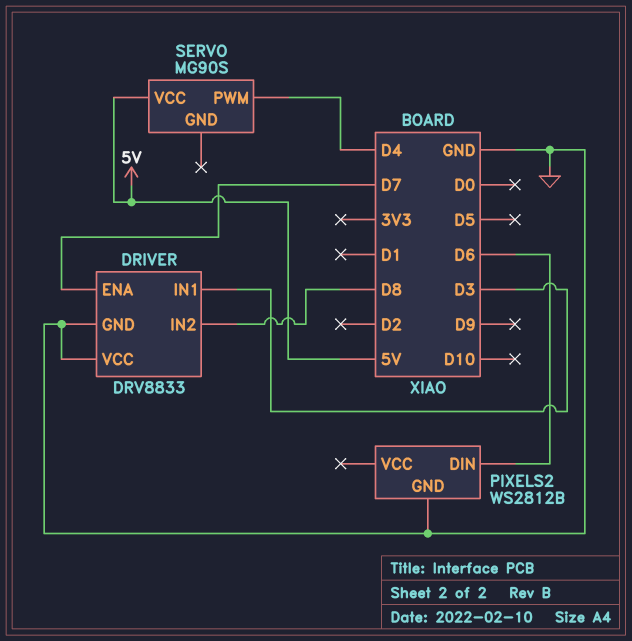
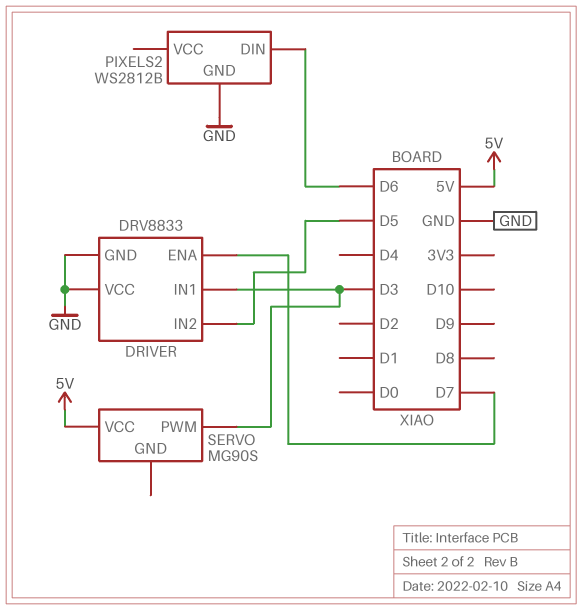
DRIVER pin IN2: D8 -> D5
SERVO pin PWM: D4 -> D3

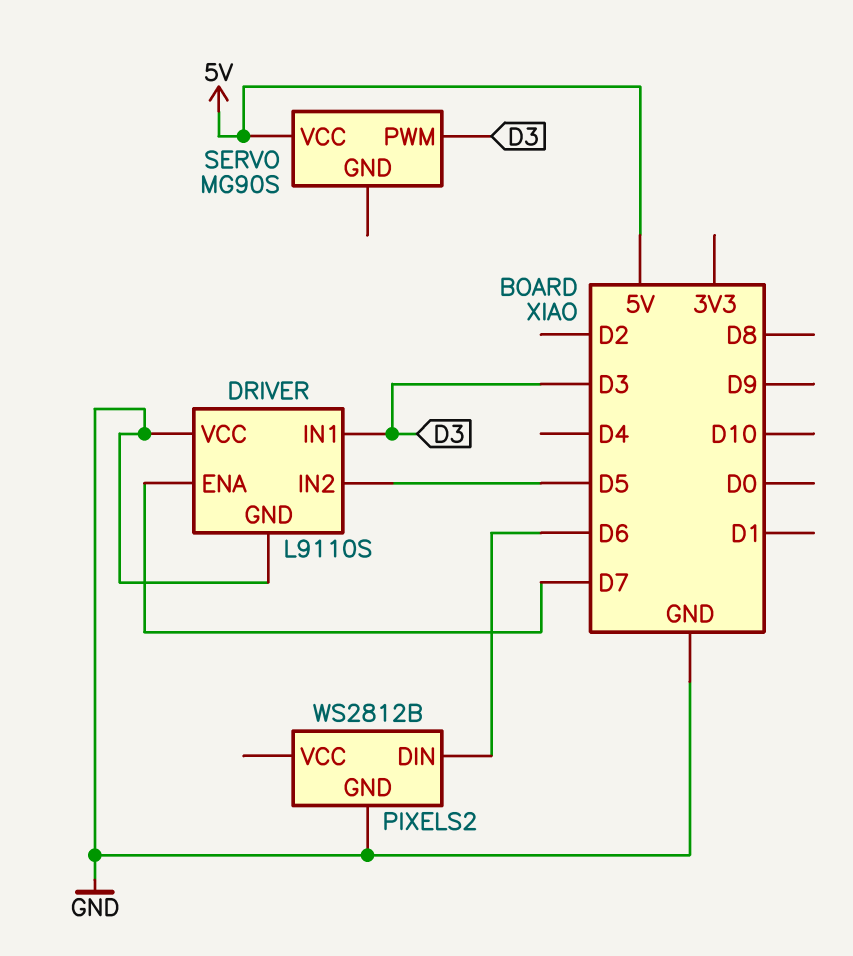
DRIVER: DRV8833 -> L9110S

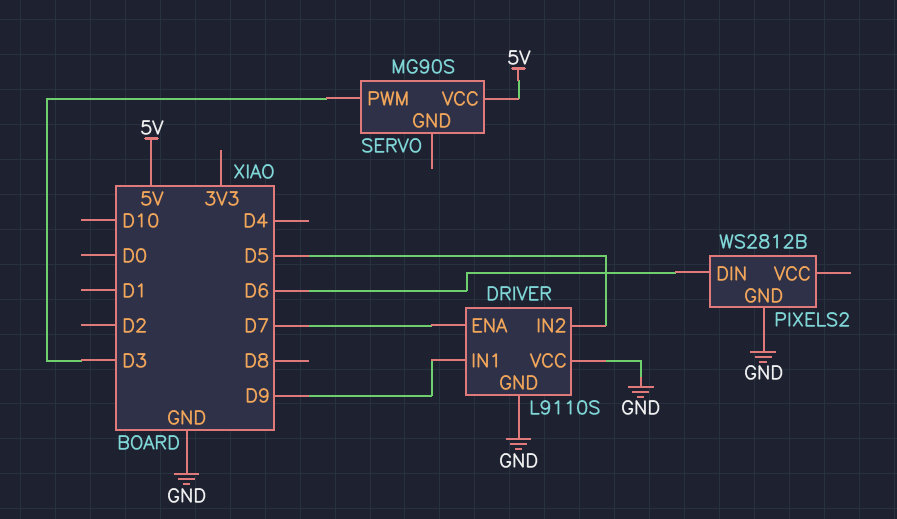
DRIVER pin IN1: D3 -> D9

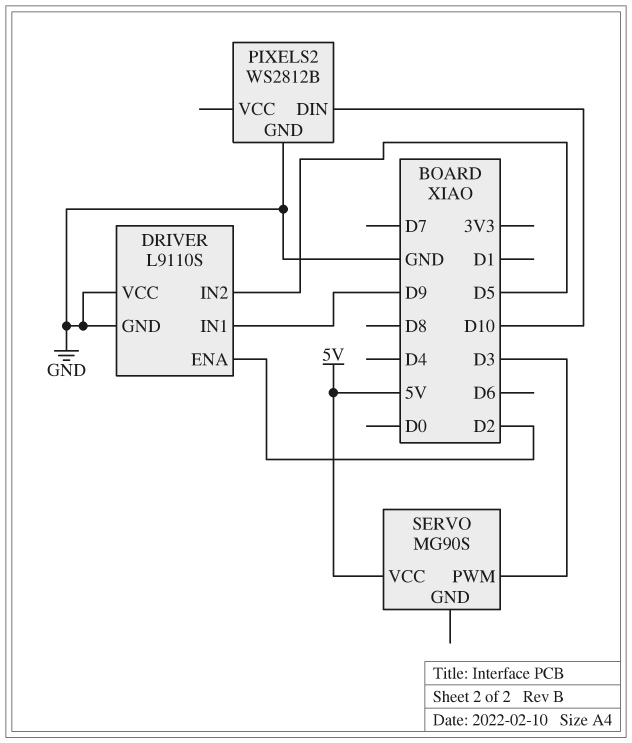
DRIVER pin ENA: D7 -> D2
PIXELS2 pin DIN: D6 -> D10

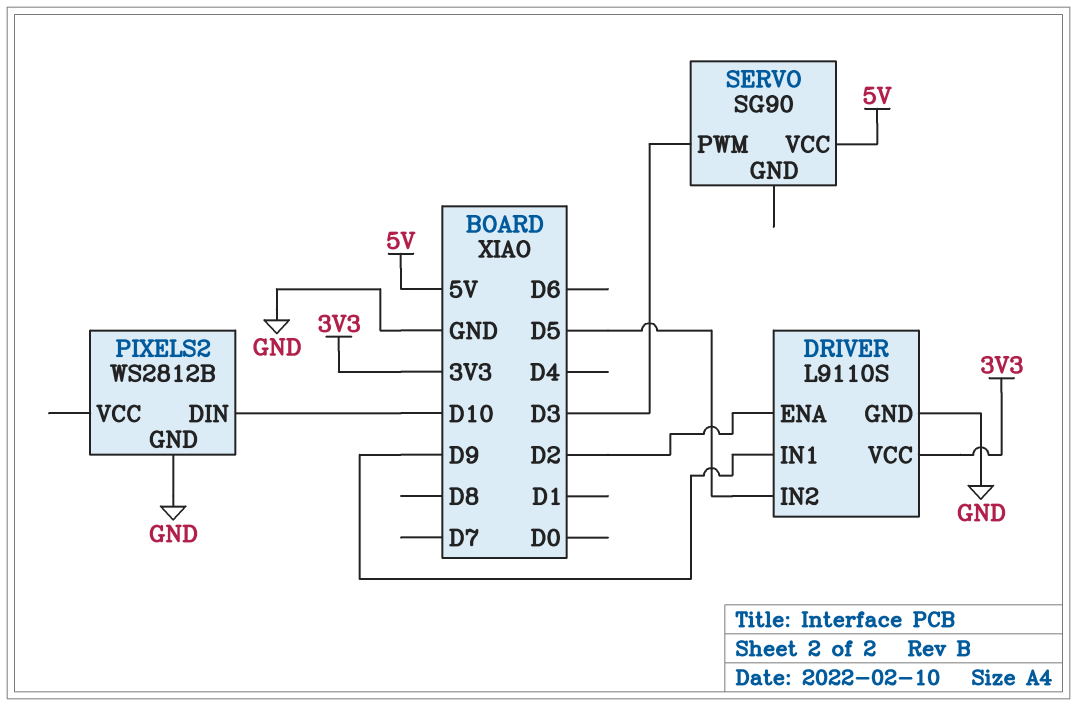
DRIVER pin VCC: GND -> 3V3
SERVO: MG90S -> SG90

